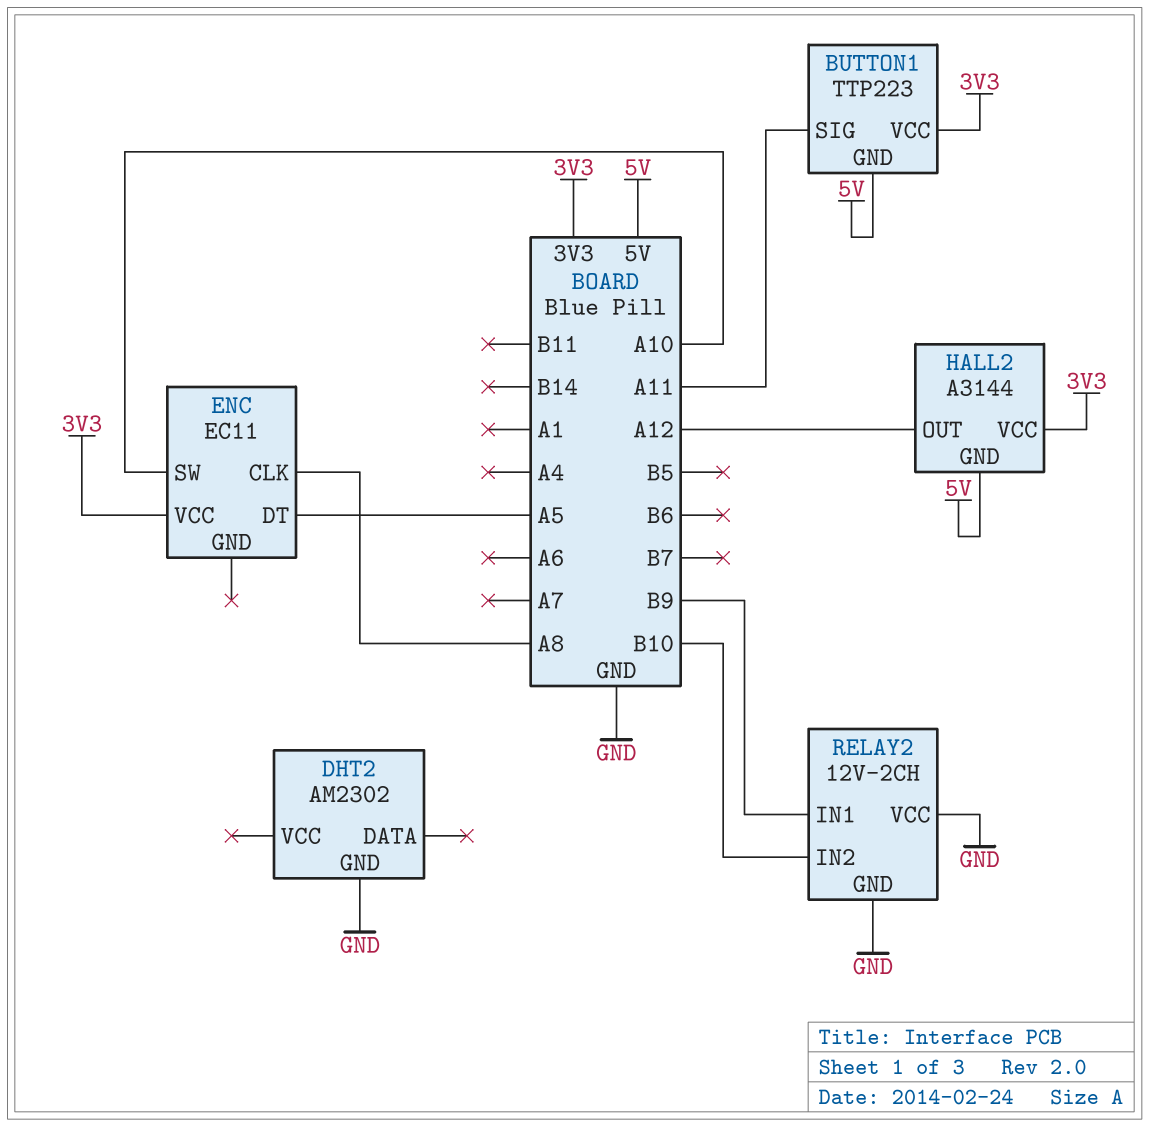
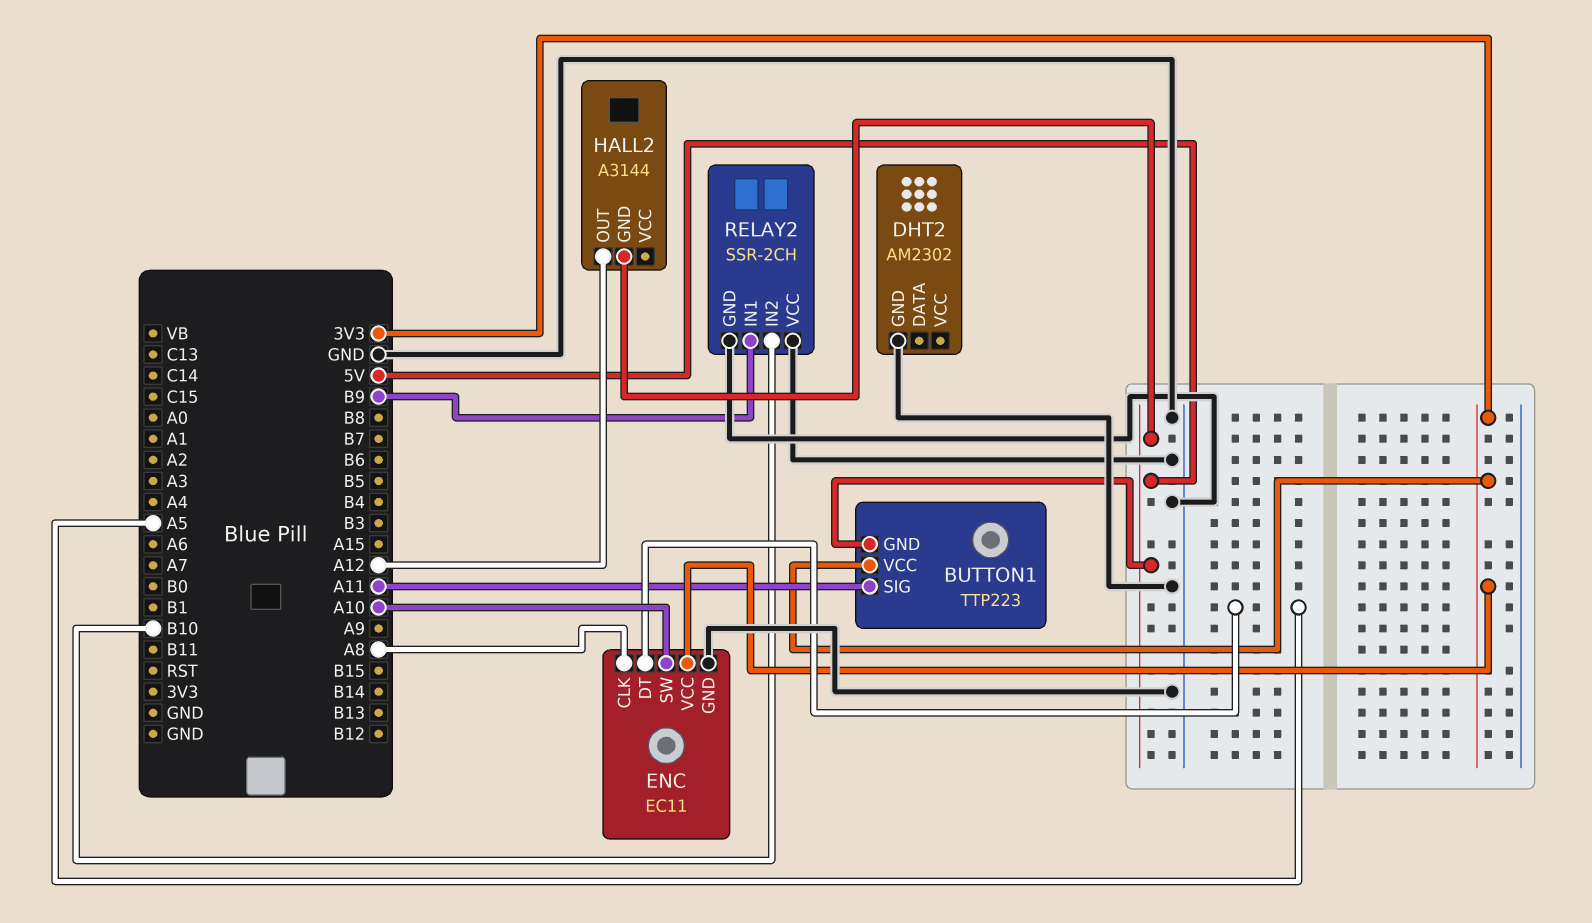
ENC pin GND: none -> GND
HALL2 pin VCC: 3V3 -> none
RELAY2: 12V-2CH -> SSR-2CH

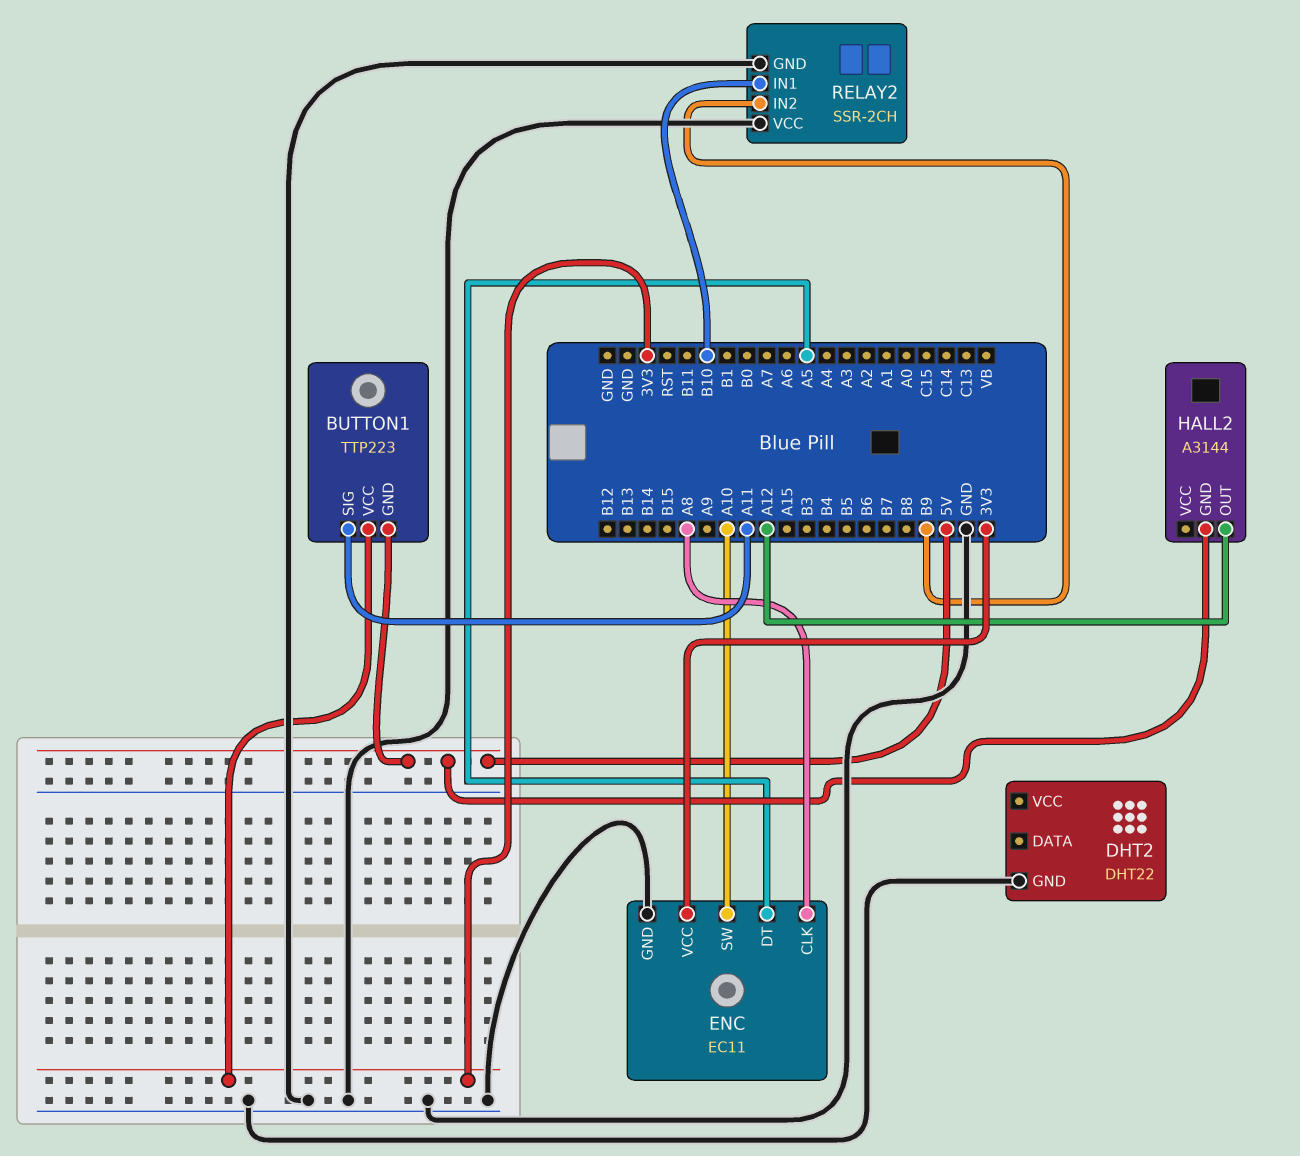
DHT2: AM2302 -> DHT22
RELAY2 pin IN1: B9 -> B10
RELAY2 pin IN2: B10 -> B9

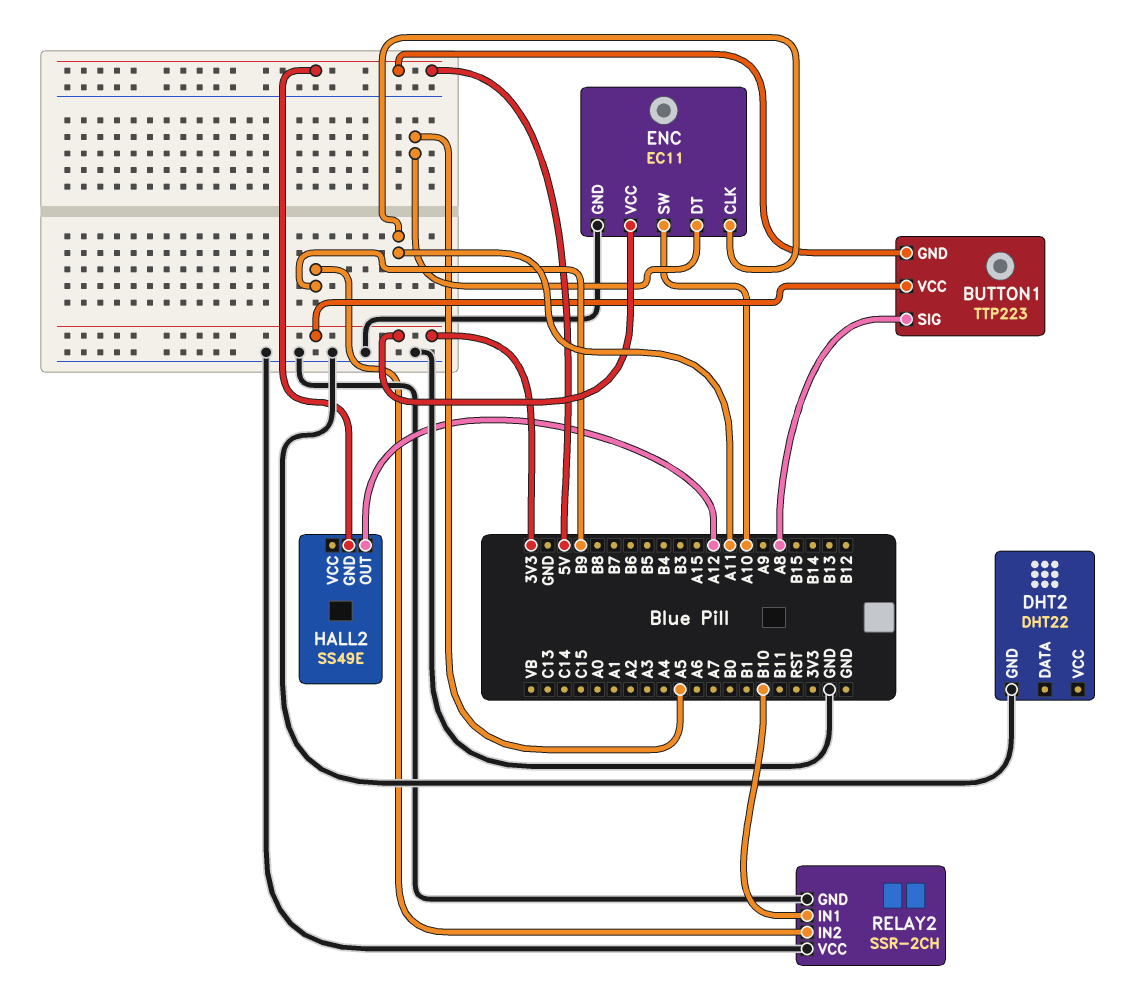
BUTTON1 pin SIG: A11 -> A8
ENC pin CLK: A8 -> A11
HALL2: A3144 -> SS49E

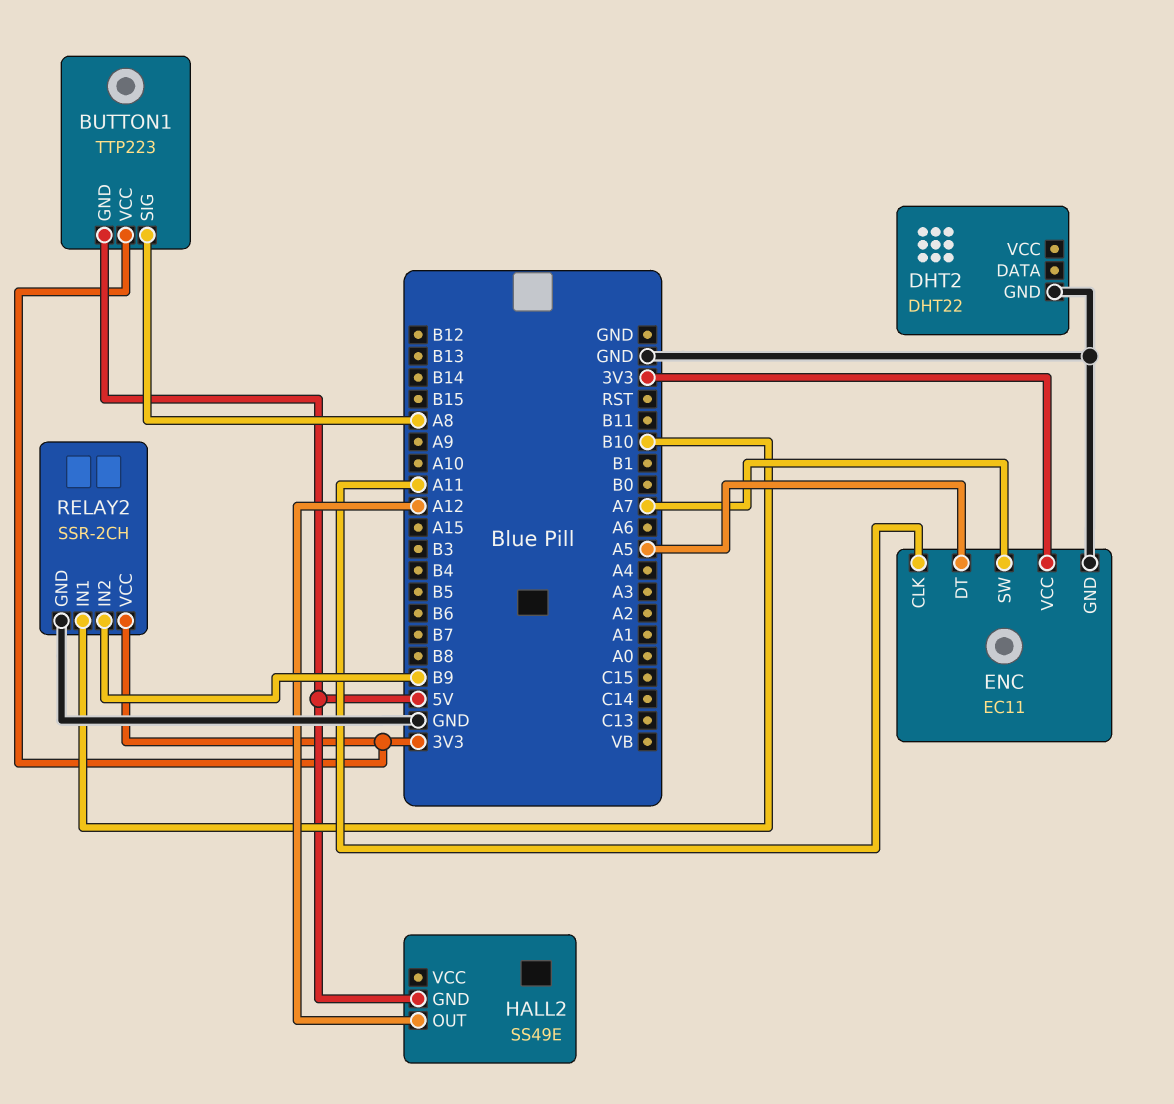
ENC pin SW: A10 -> A7
RELAY2 pin VCC: GND -> 3V3

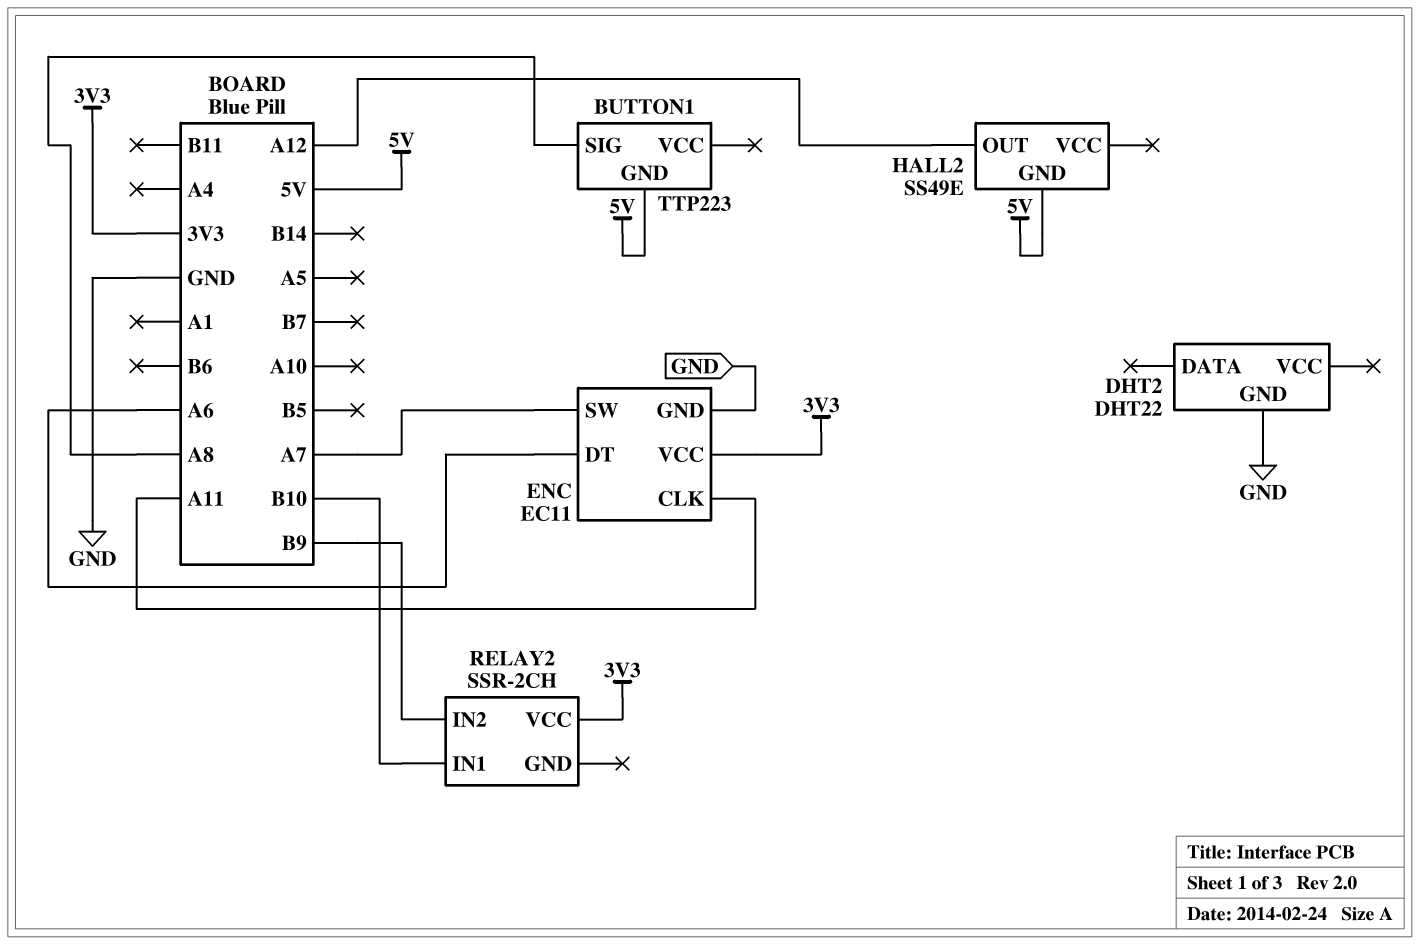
BUTTON1 pin VCC: 3V3 -> none
ENC pin DT: A5 -> A6
RELAY2 pin GND: GND -> none

